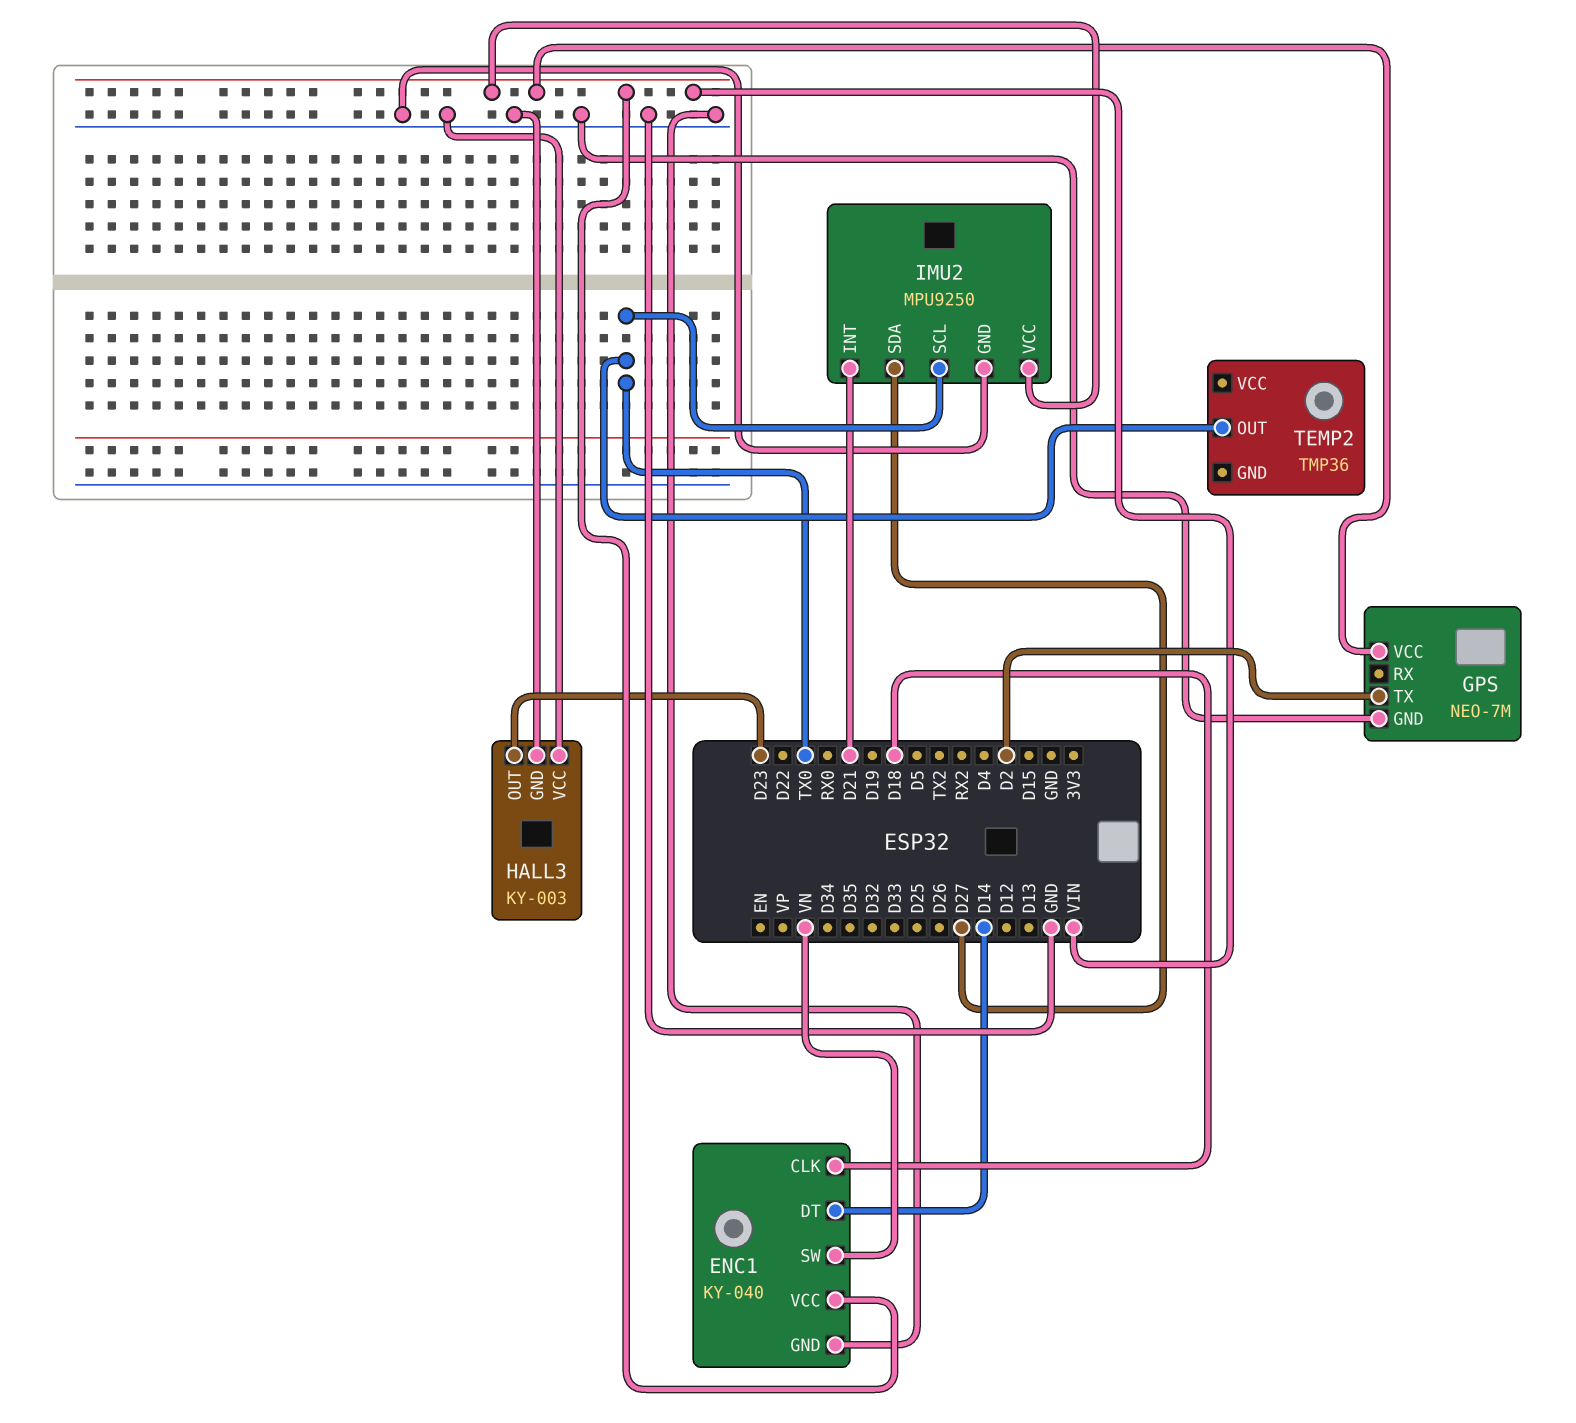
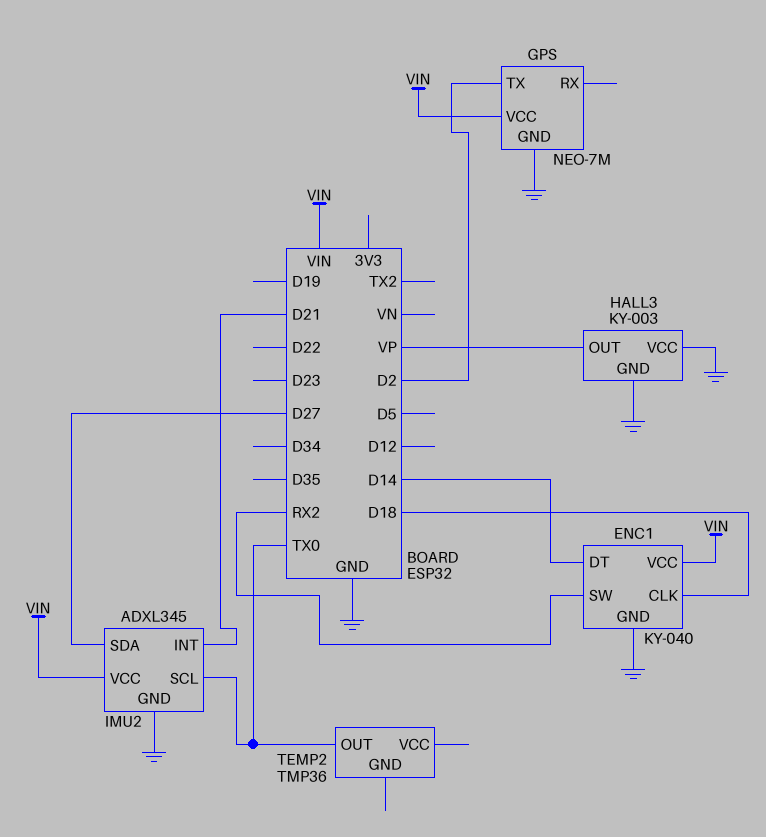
ENC1 pin SW: VN -> RX2
HALL3 pin OUT: D23 -> VP
IMU2: MPU9250 -> ADXL345

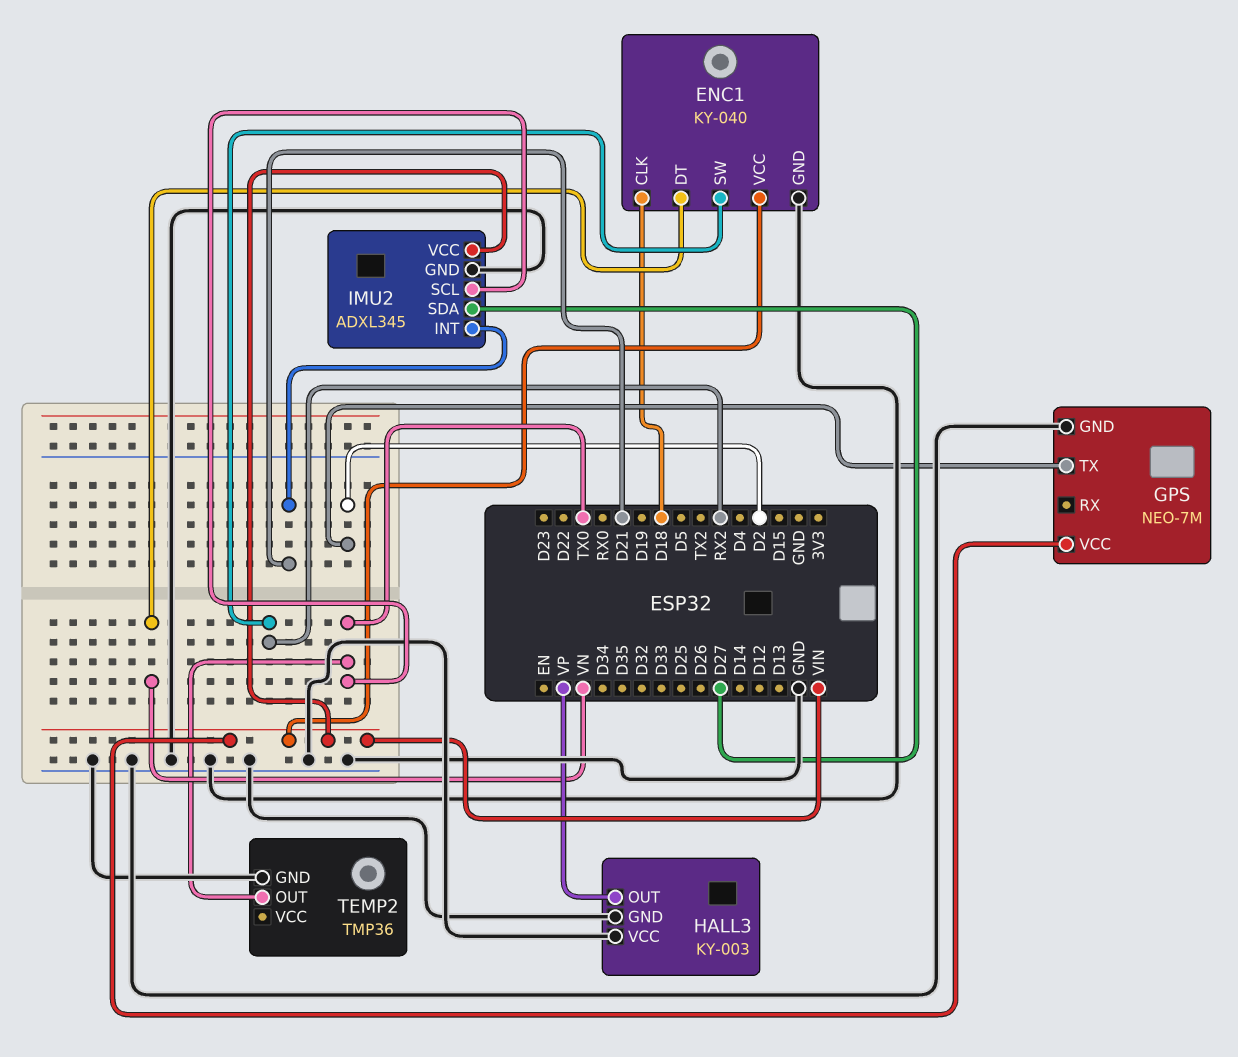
ENC1 pin DT: D14 -> VN
TEMP2 pin GND: none -> GND

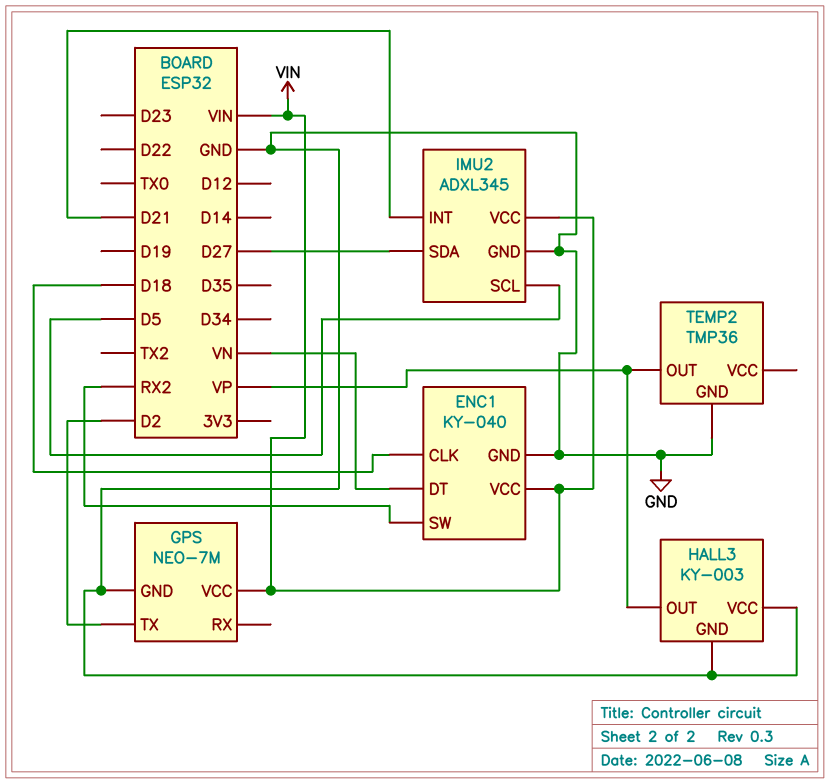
IMU2 pin SCL: TX0 -> D5
TEMP2 pin OUT: TX0 -> VP

